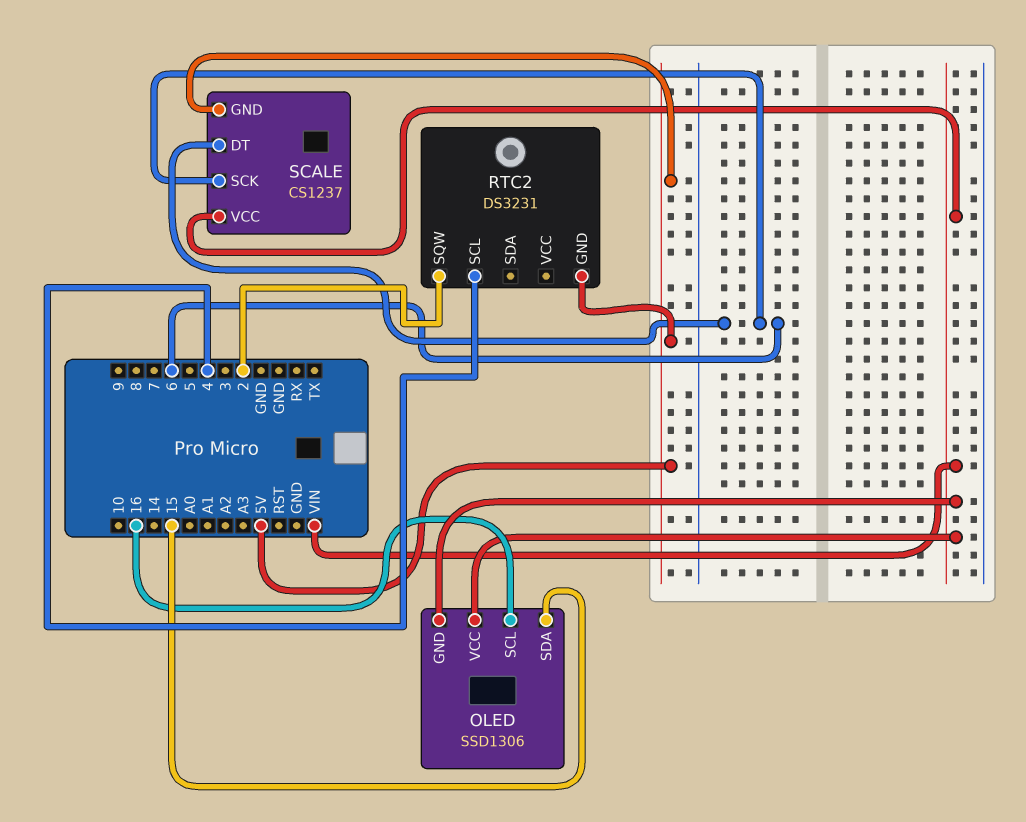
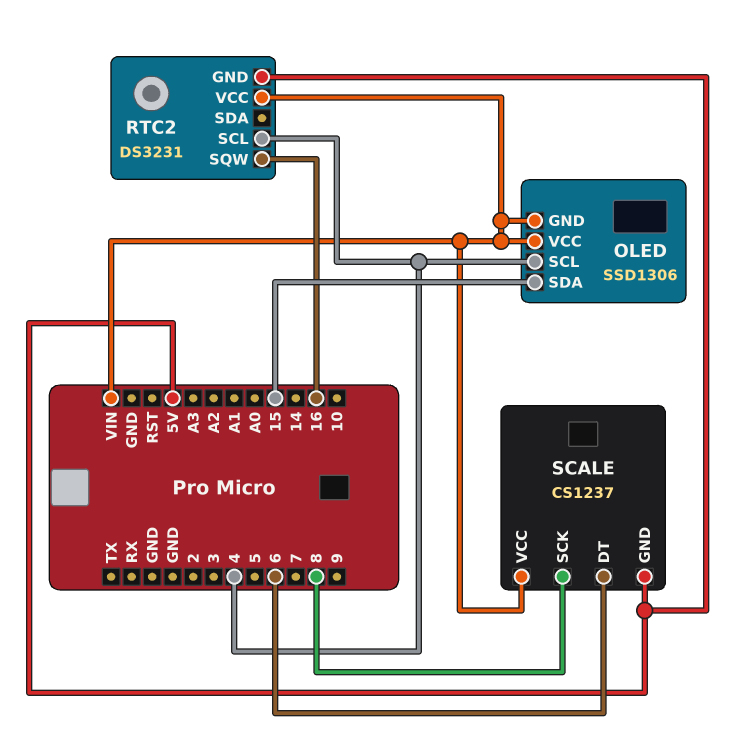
OLED pin SCL: 16 -> 4
RTC2 pin SQW: 2 -> 16
RTC2 pin VCC: none -> VIN
SCALE pin SCK: 6 -> 8

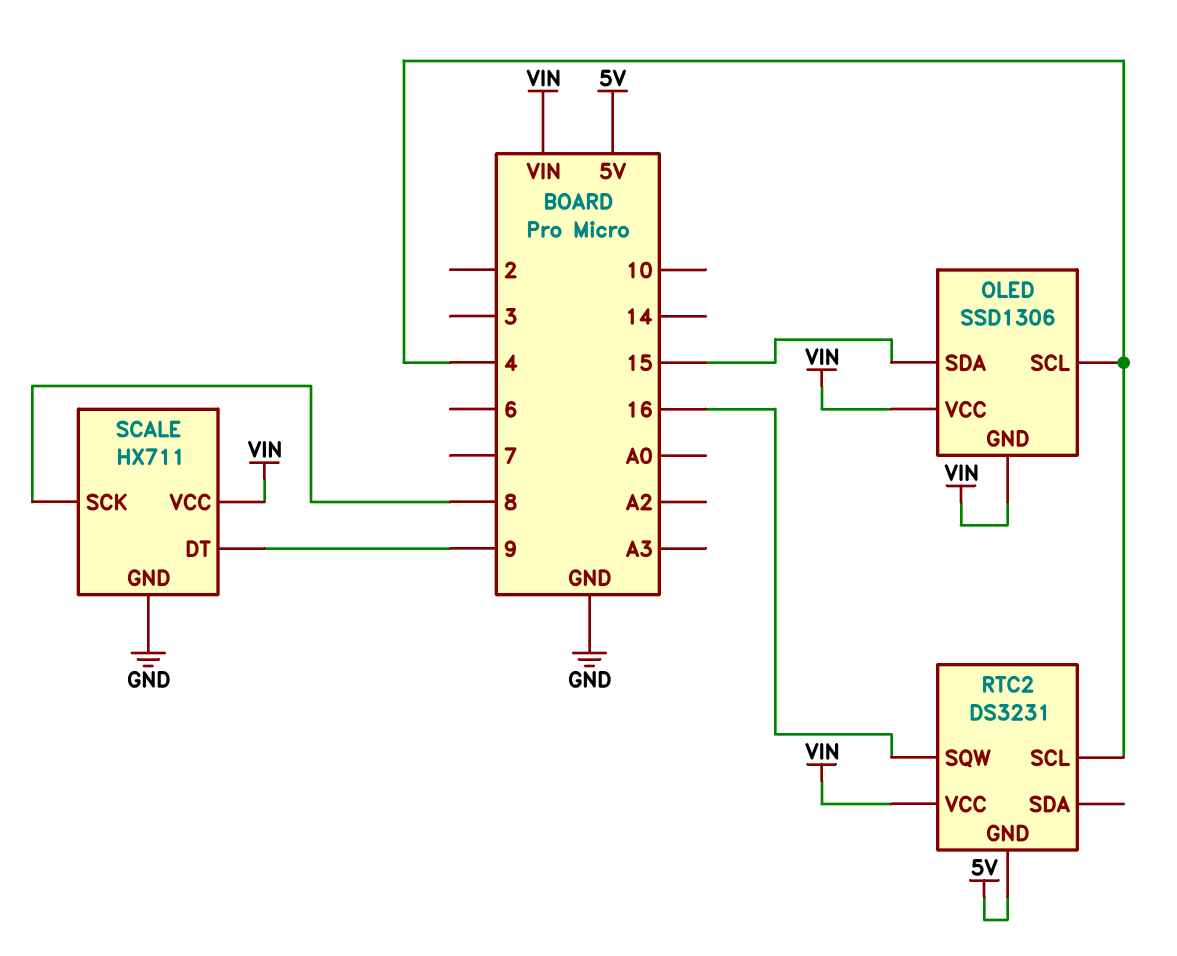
SCALE: CS1237 -> HX711
SCALE pin DT: 6 -> 9
SCALE pin GND: 5V -> GND

